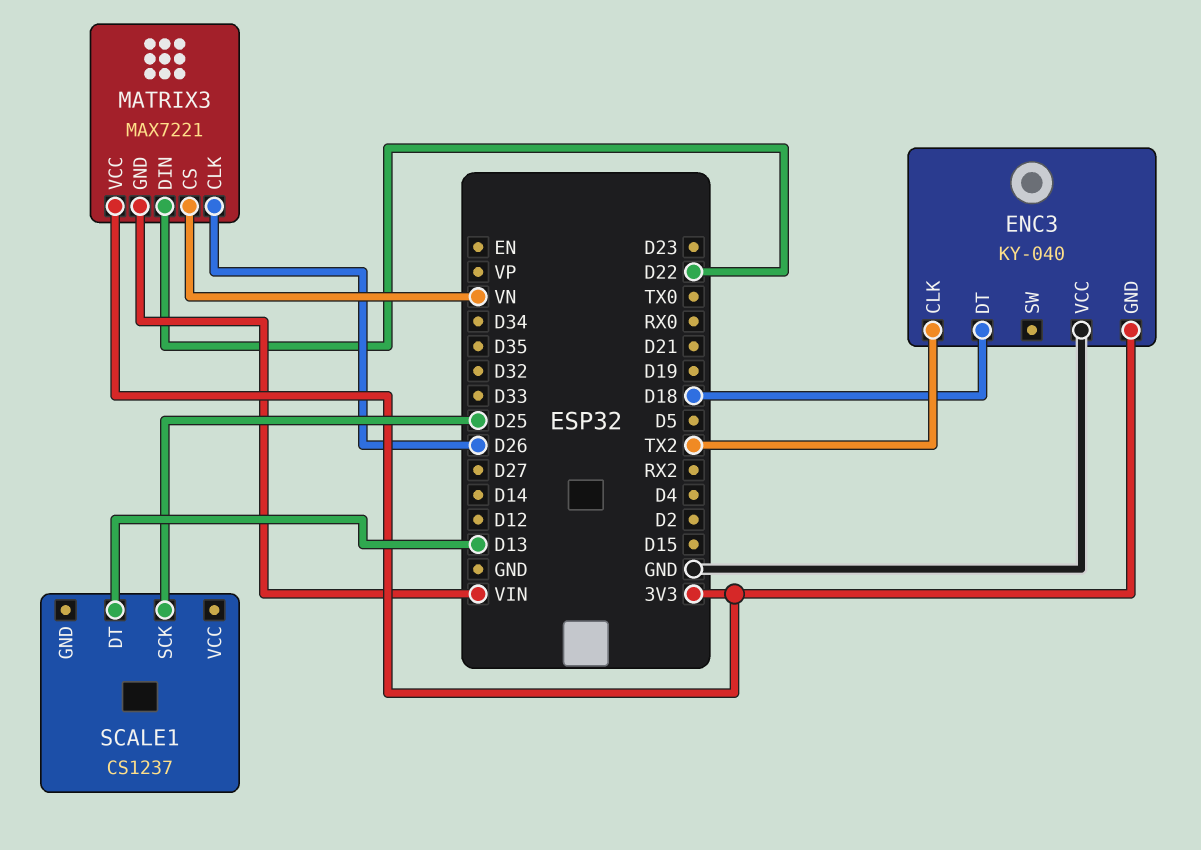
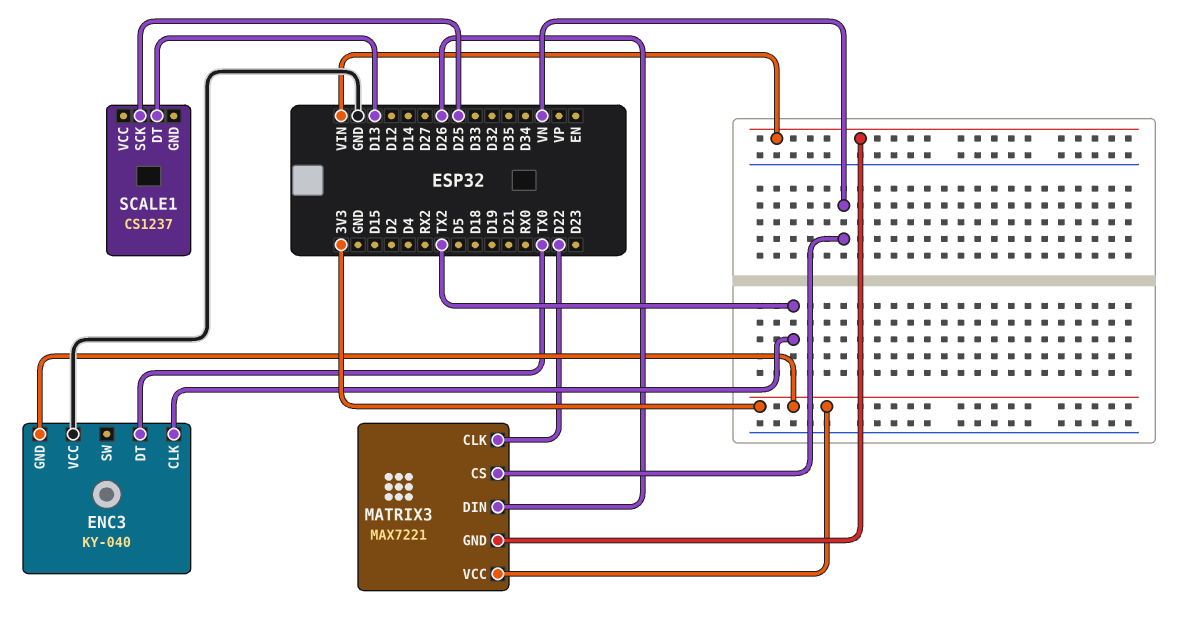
ENC3 pin DT: D18 -> TX0
MATRIX3 pin CLK: D26 -> D22
MATRIX3 pin DIN: D22 -> D26

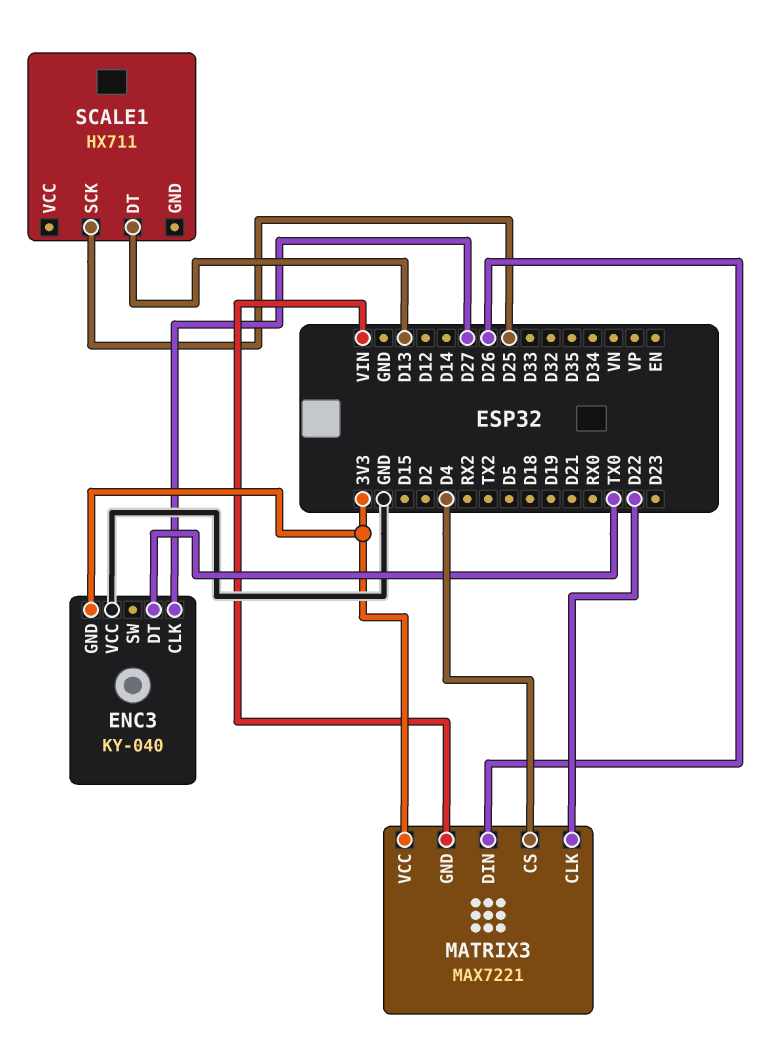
ENC3 pin CLK: TX2 -> D27
MATRIX3 pin CS: VN -> D4
SCALE1: CS1237 -> HX711

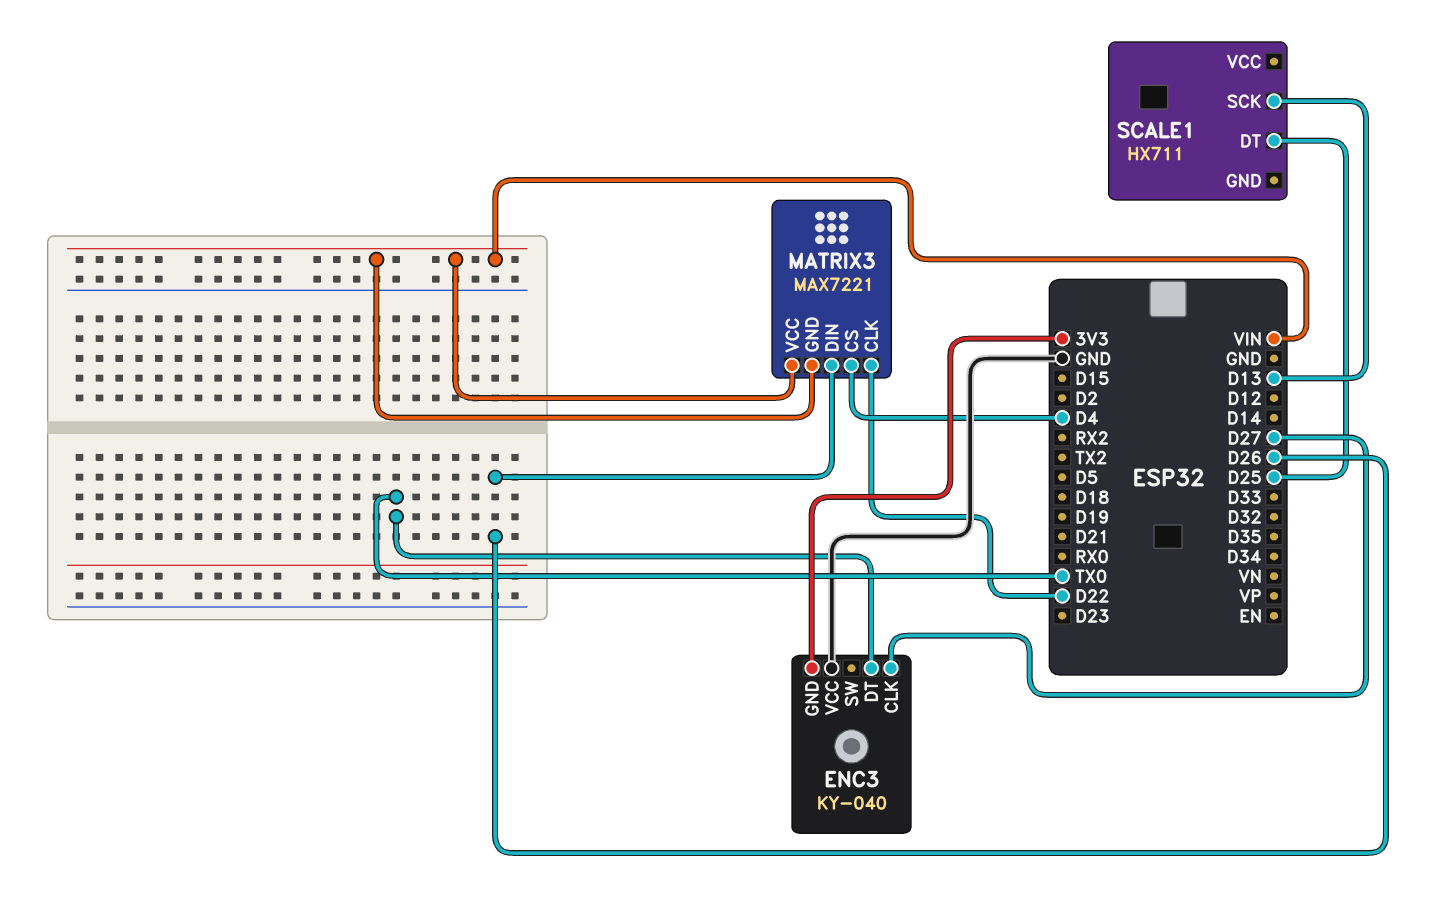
MATRIX3 pin VCC: 3V3 -> VIN
SCALE1 pin DT: D13 -> D25
SCALE1 pin SCK: D25 -> D13

